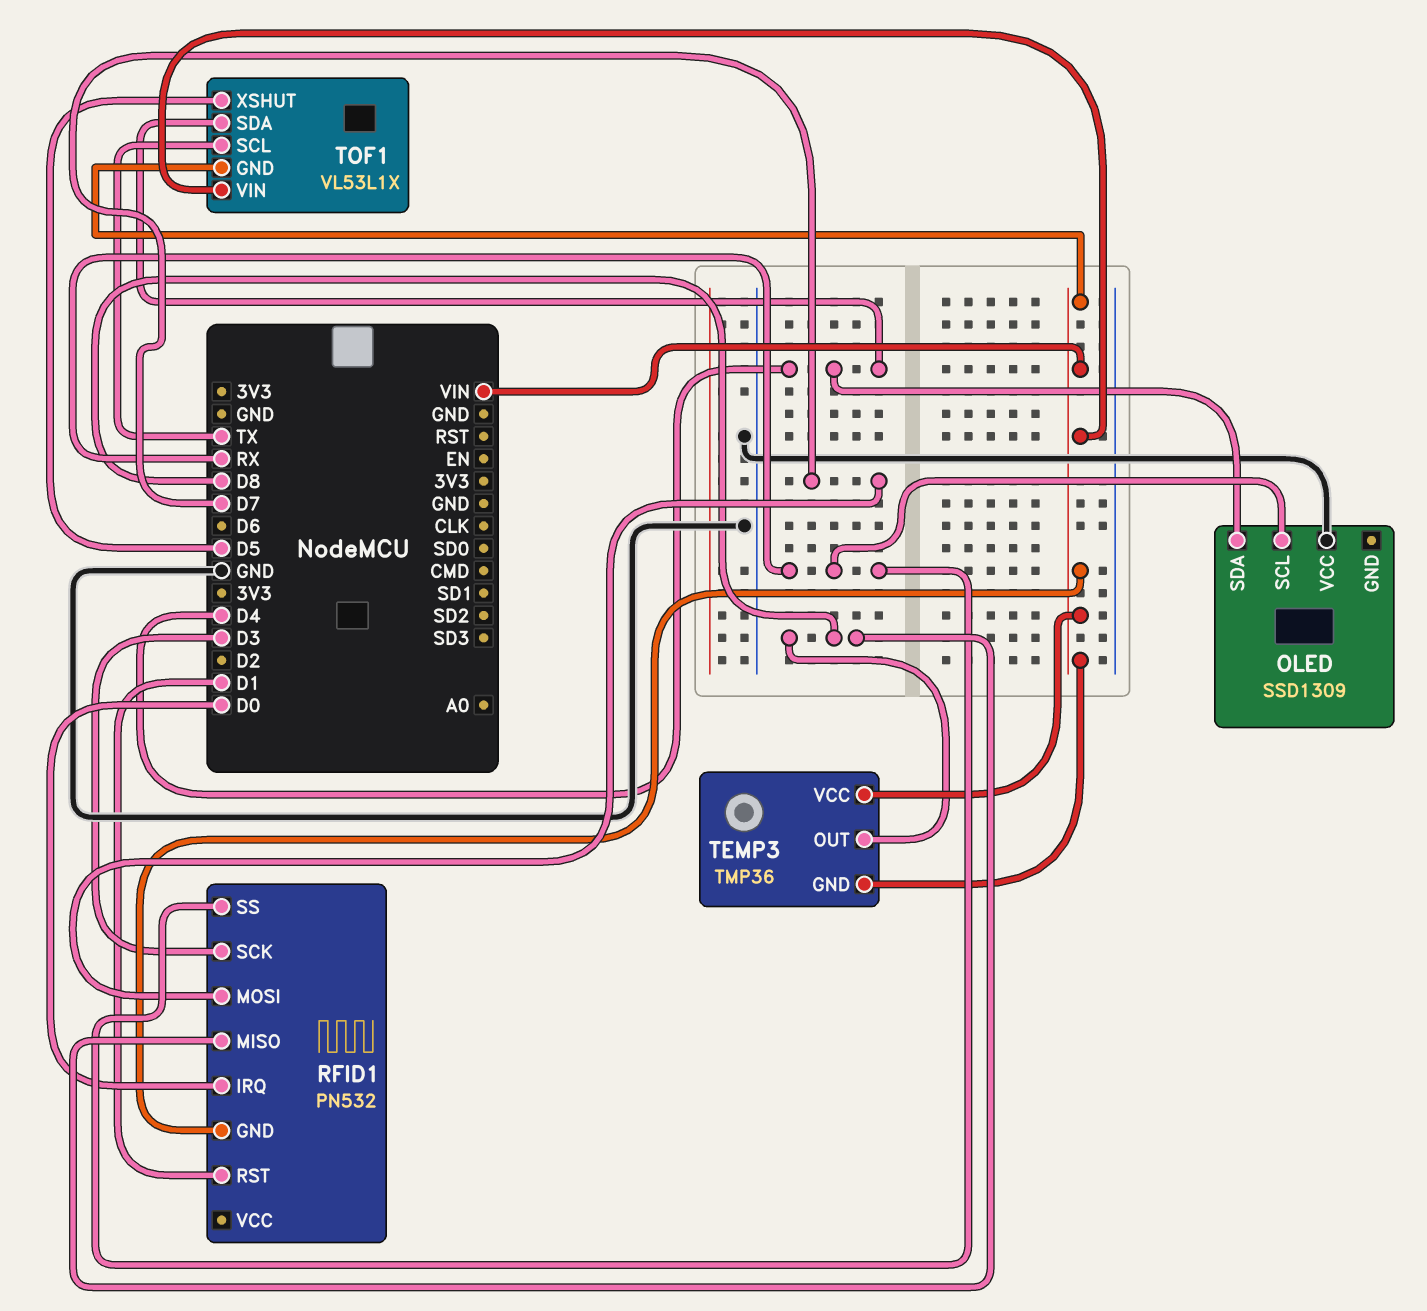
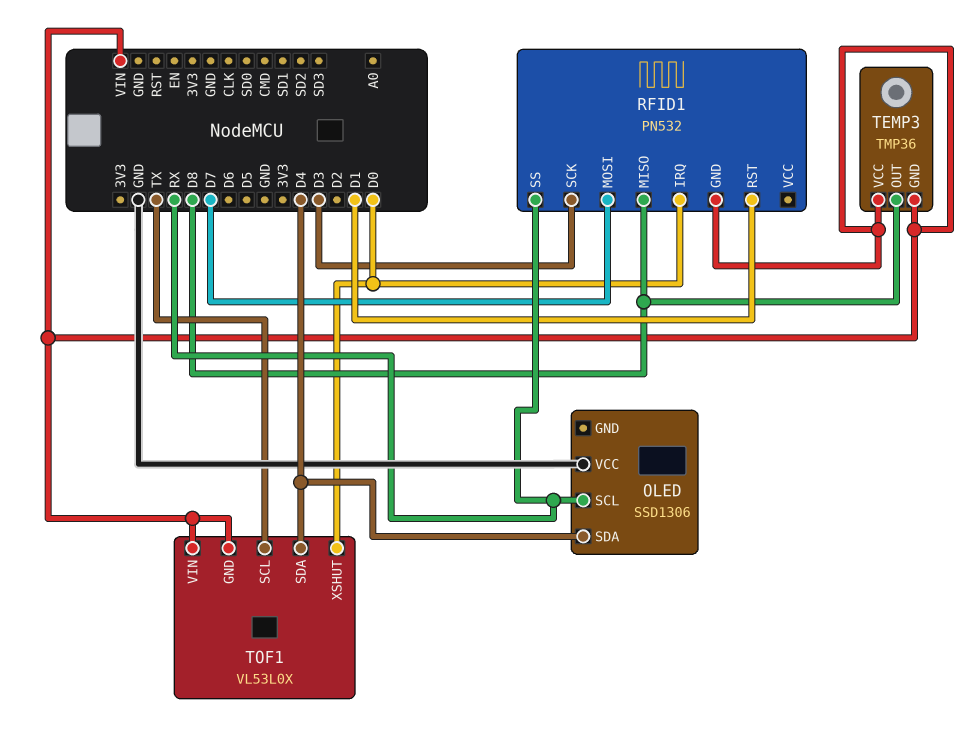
OLED: SSD1309 -> SSD1306
TOF1: VL53L1X -> VL53L0X
TOF1 pin XSHUT: D5 -> D0

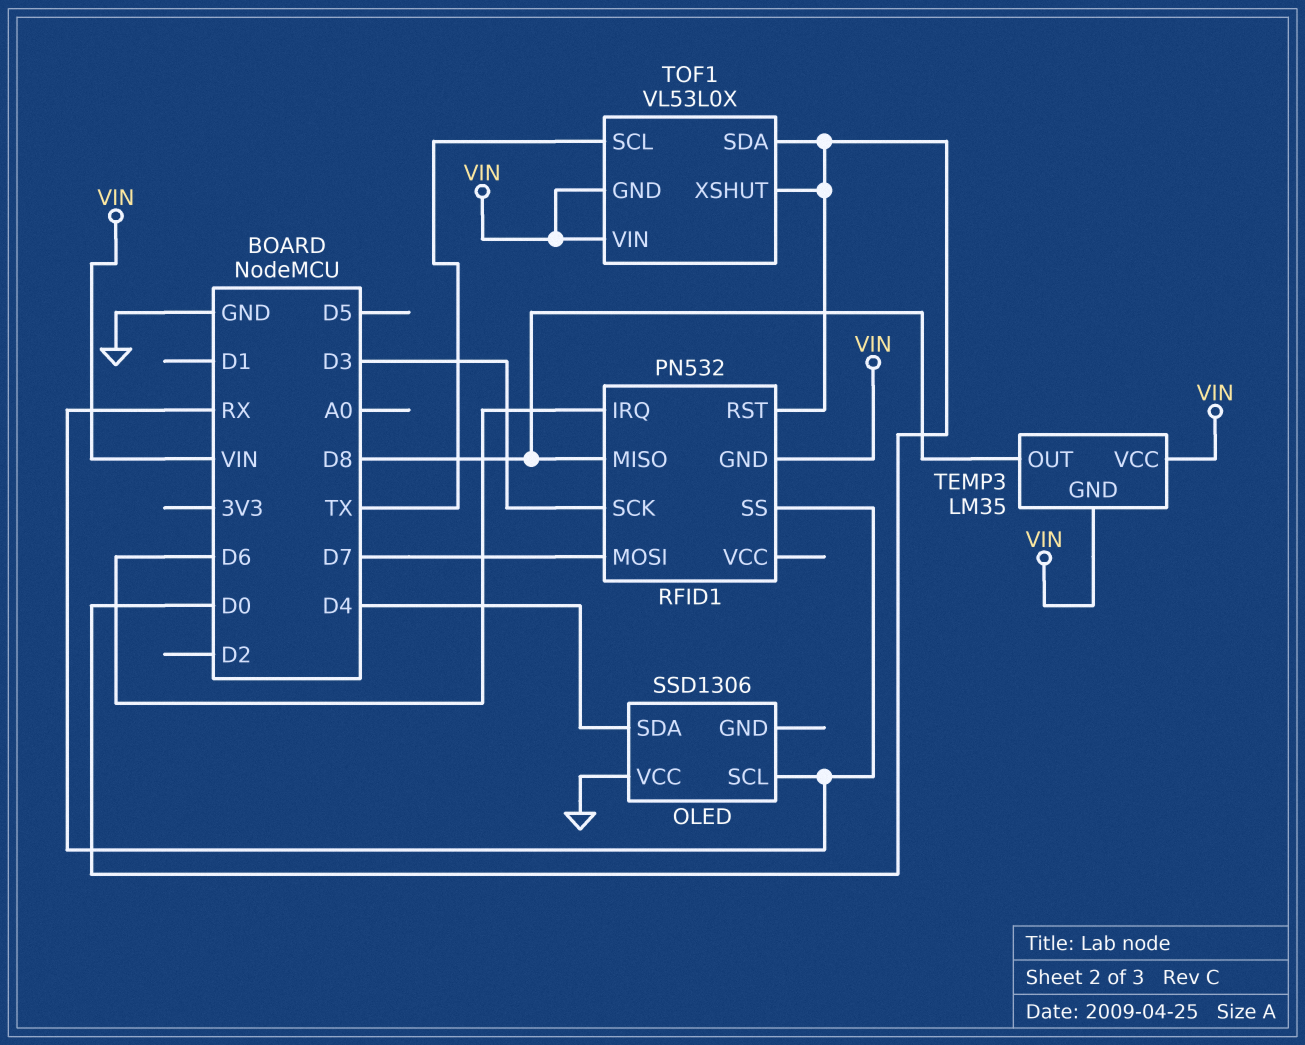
RFID1 pin IRQ: D0 -> D6
RFID1 pin RST: D1 -> D0
TEMP3: TMP36 -> LM35
TOF1 pin SDA: D4 -> D0

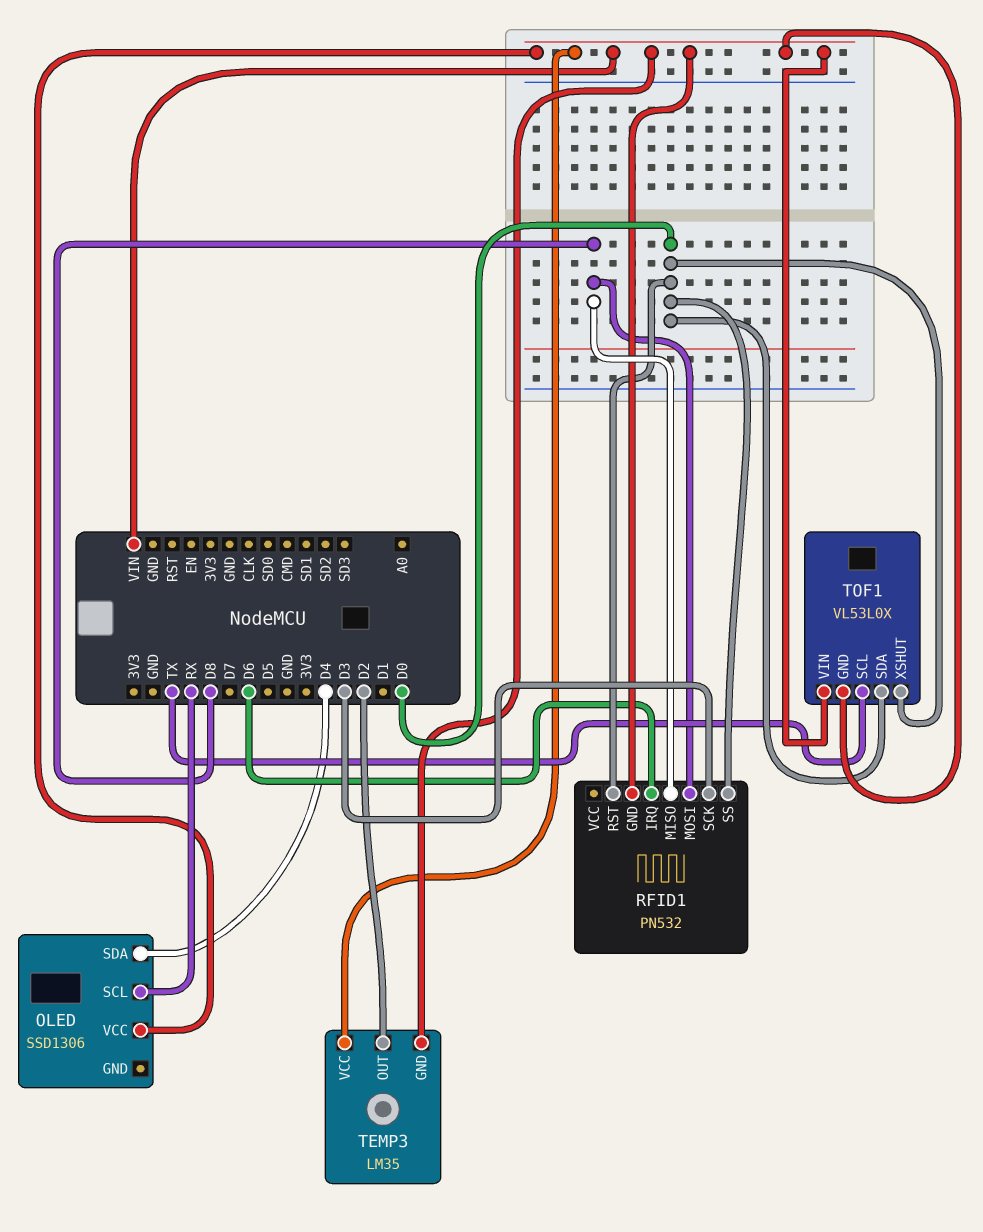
OLED pin VCC: GND -> VIN
RFID1 pin MOSI: D7 -> D8
RFID1 pin SS: RX -> D0
TEMP3 pin OUT: D8 -> D2

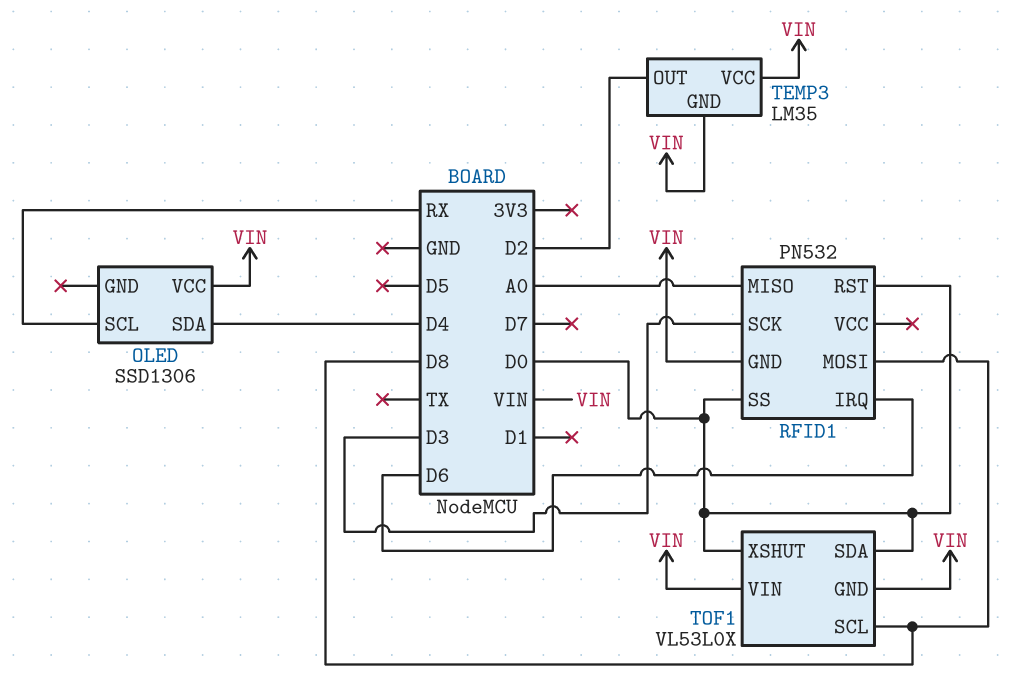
RFID1 pin MISO: D8 -> A0
TOF1 pin SCL: TX -> D8

